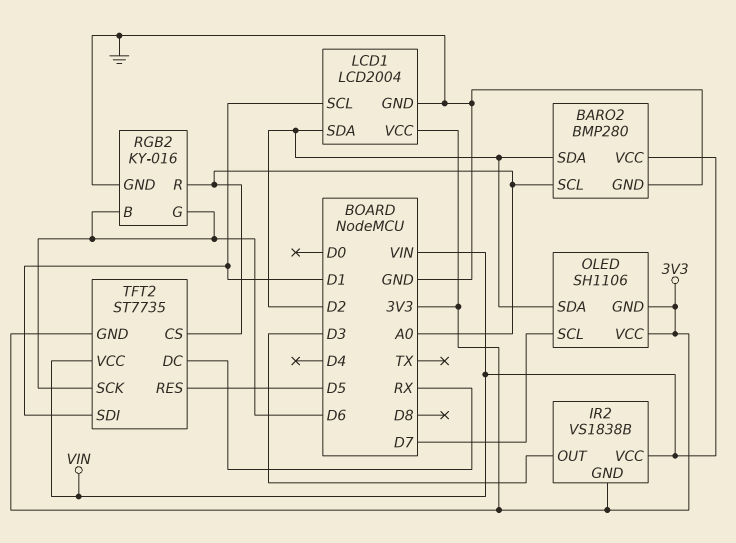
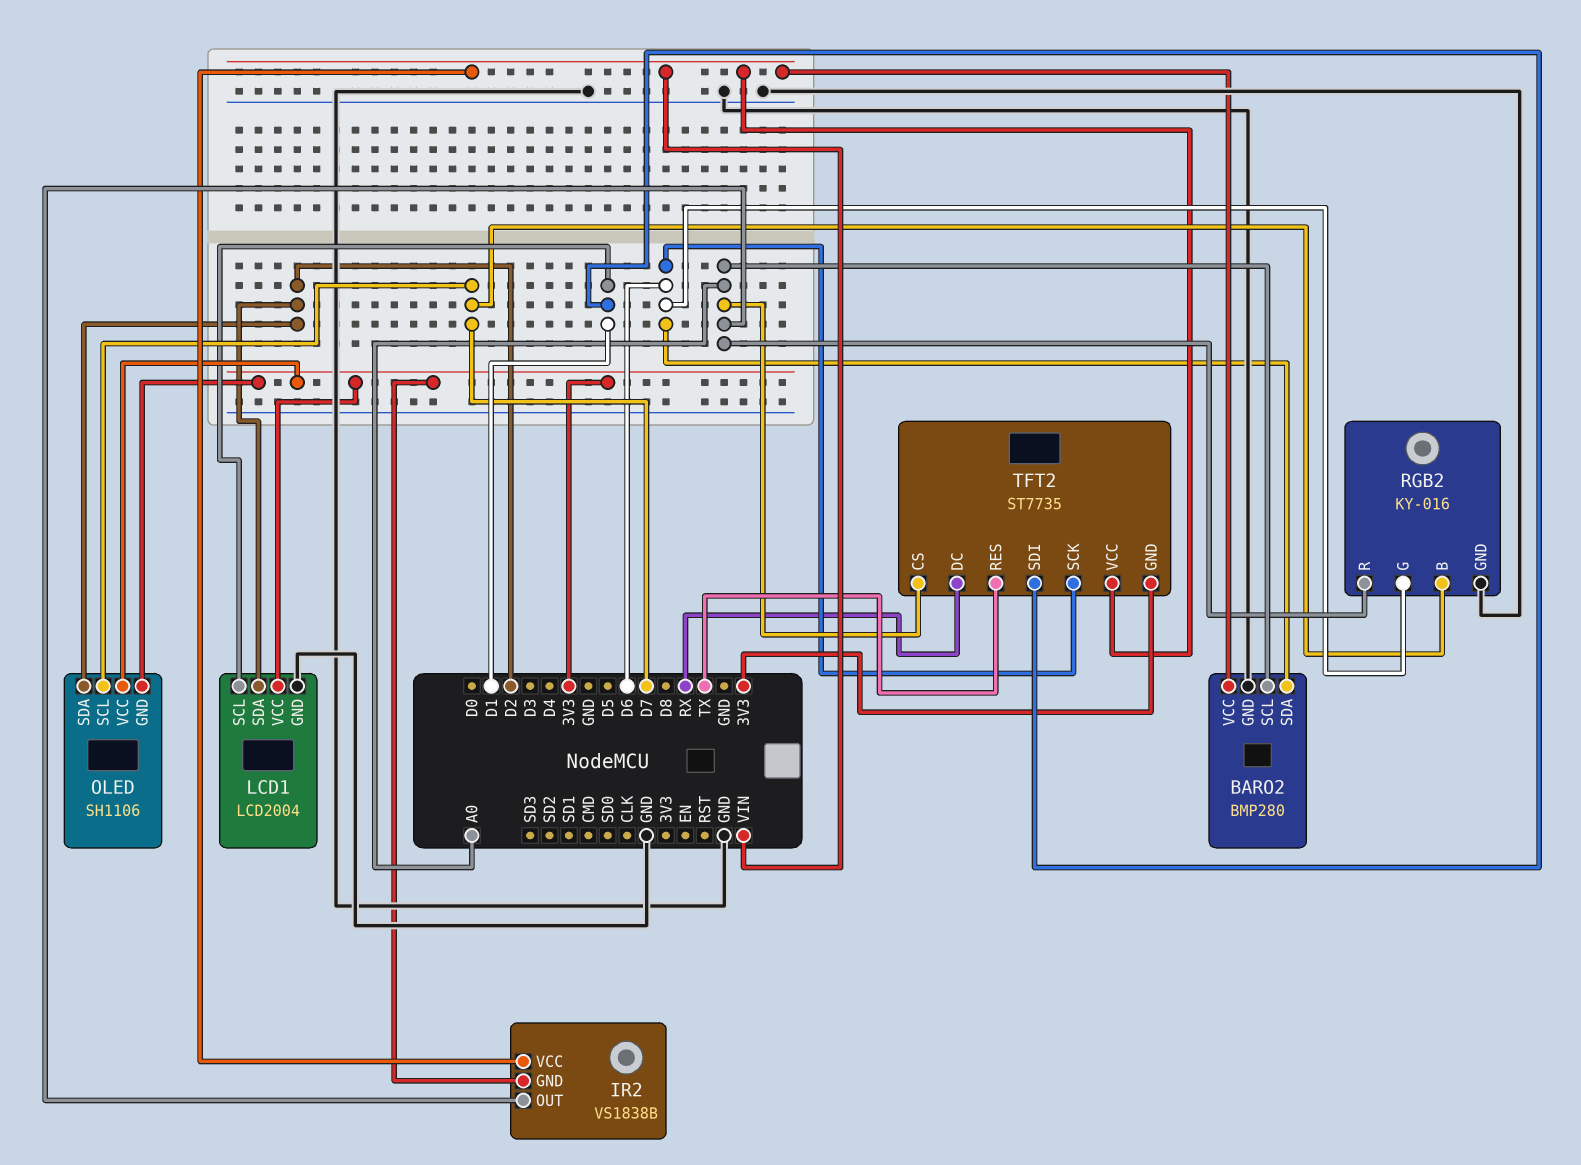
BARO2 pin SDA: D2 -> D6
IR2 pin OUT: D3 -> A0
RGB2 pin B: D6 -> D7
TFT2 pin RES: D5 -> TX

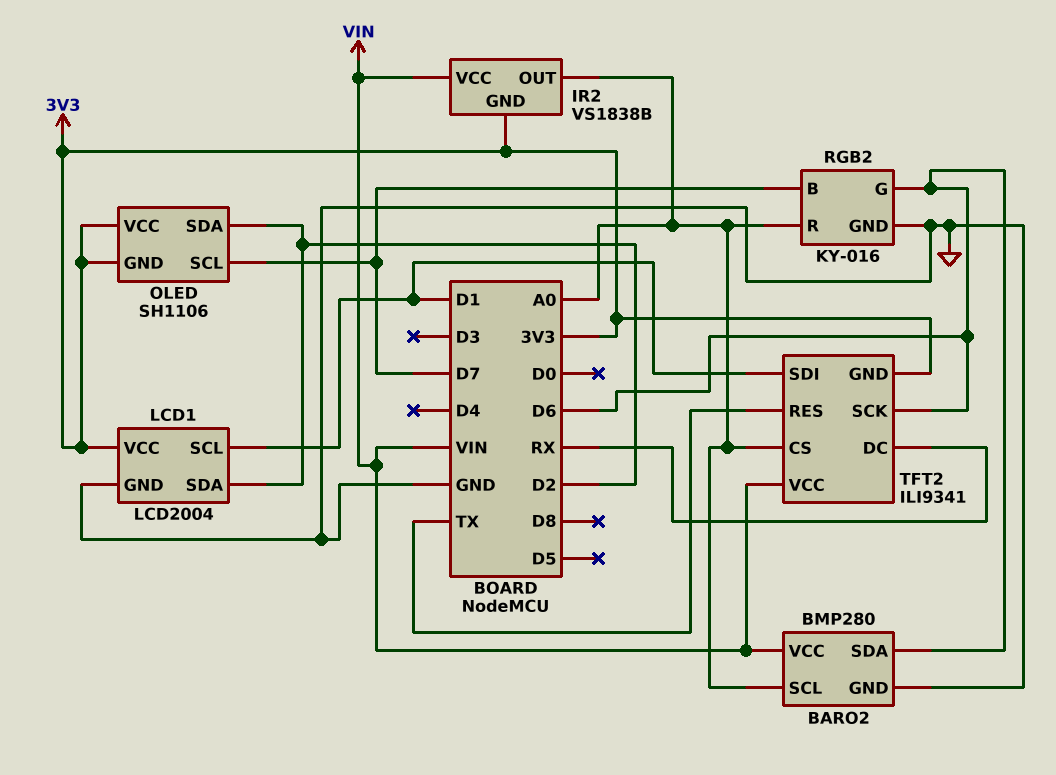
TFT2: ST7735 -> ILI9341

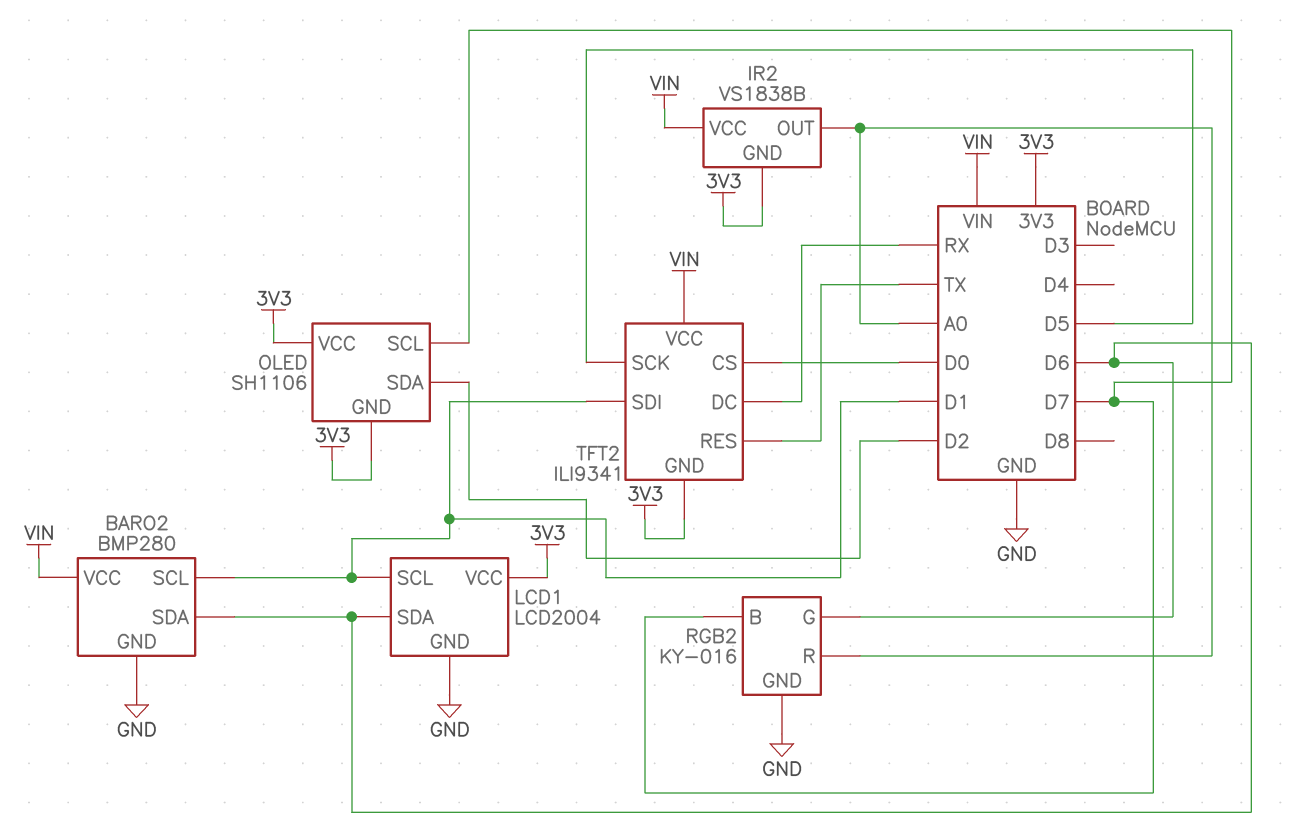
BARO2 pin SCL: A0 -> D1
LCD1 pin SDA: D2 -> D6
TFT2 pin CS: A0 -> D0
TFT2 pin SCK: D6 -> D5

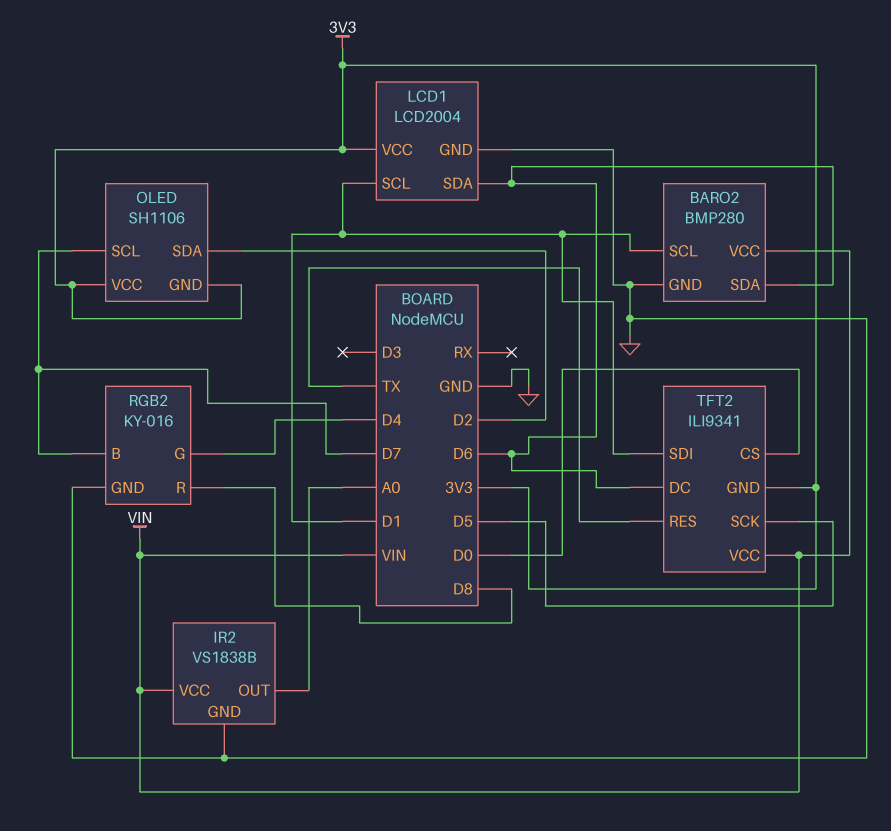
IR2 pin GND: 3V3 -> GND
RGB2 pin G: D6 -> D4
RGB2 pin R: A0 -> D8
TFT2 pin DC: RX -> D6

